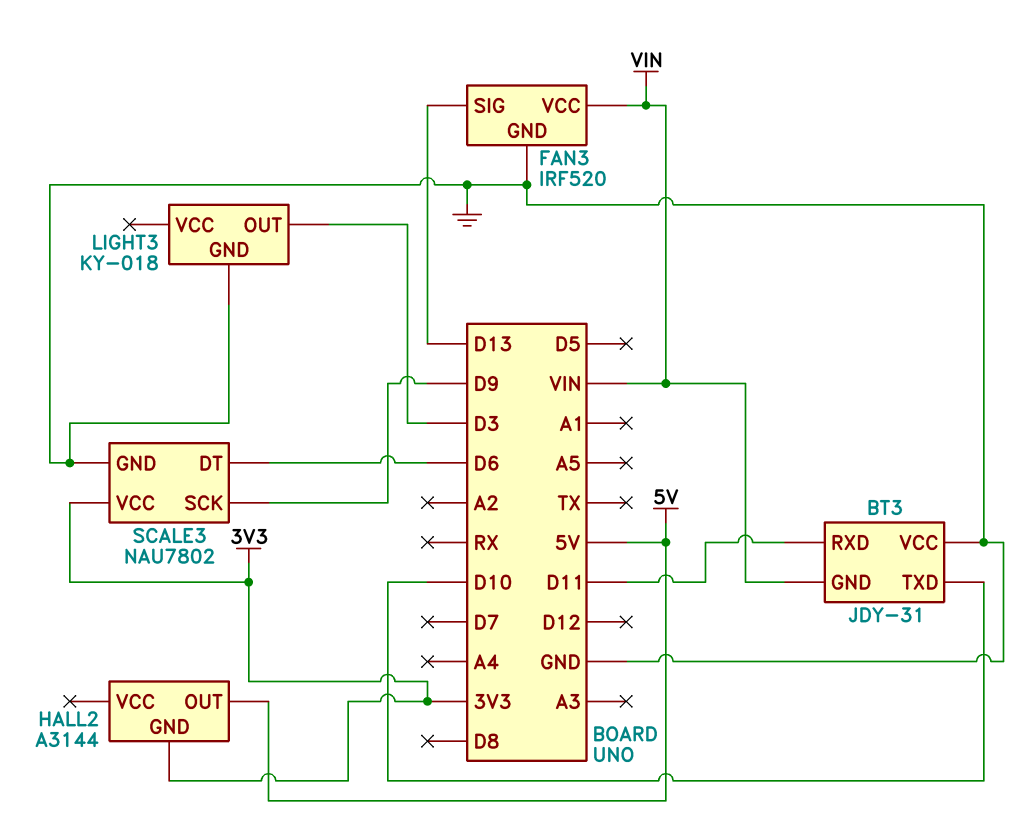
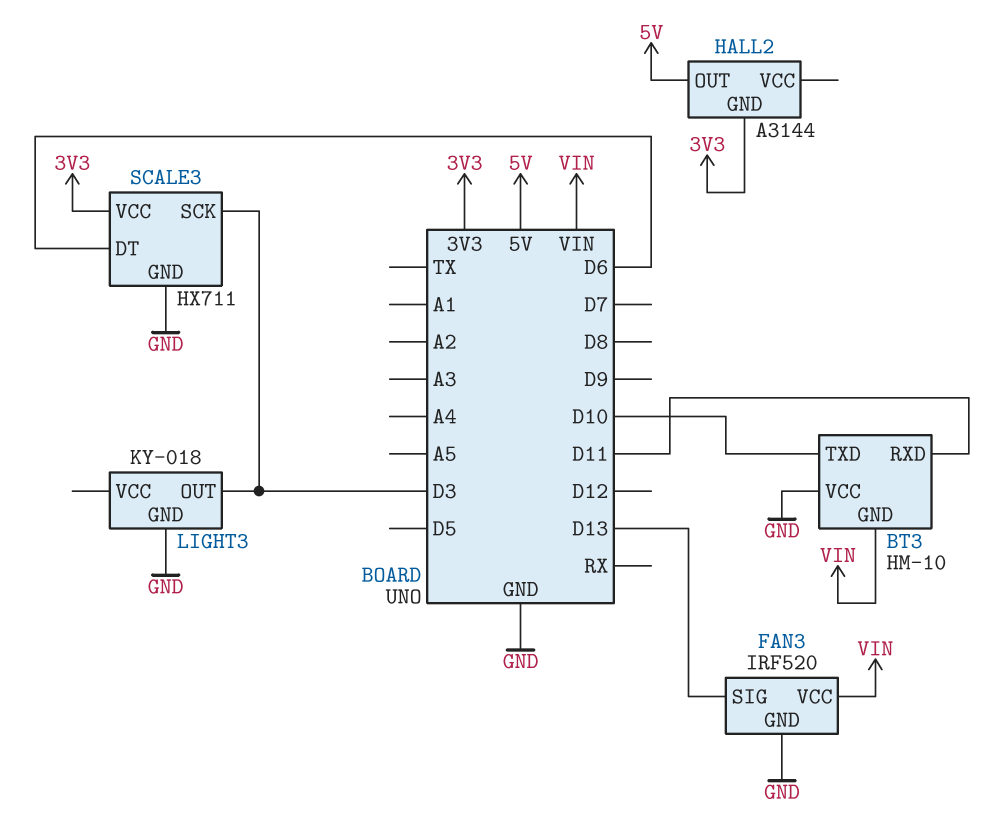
BT3: JDY-31 -> HM-10
SCALE3: NAU7802 -> HX711
SCALE3 pin SCK: D9 -> D3

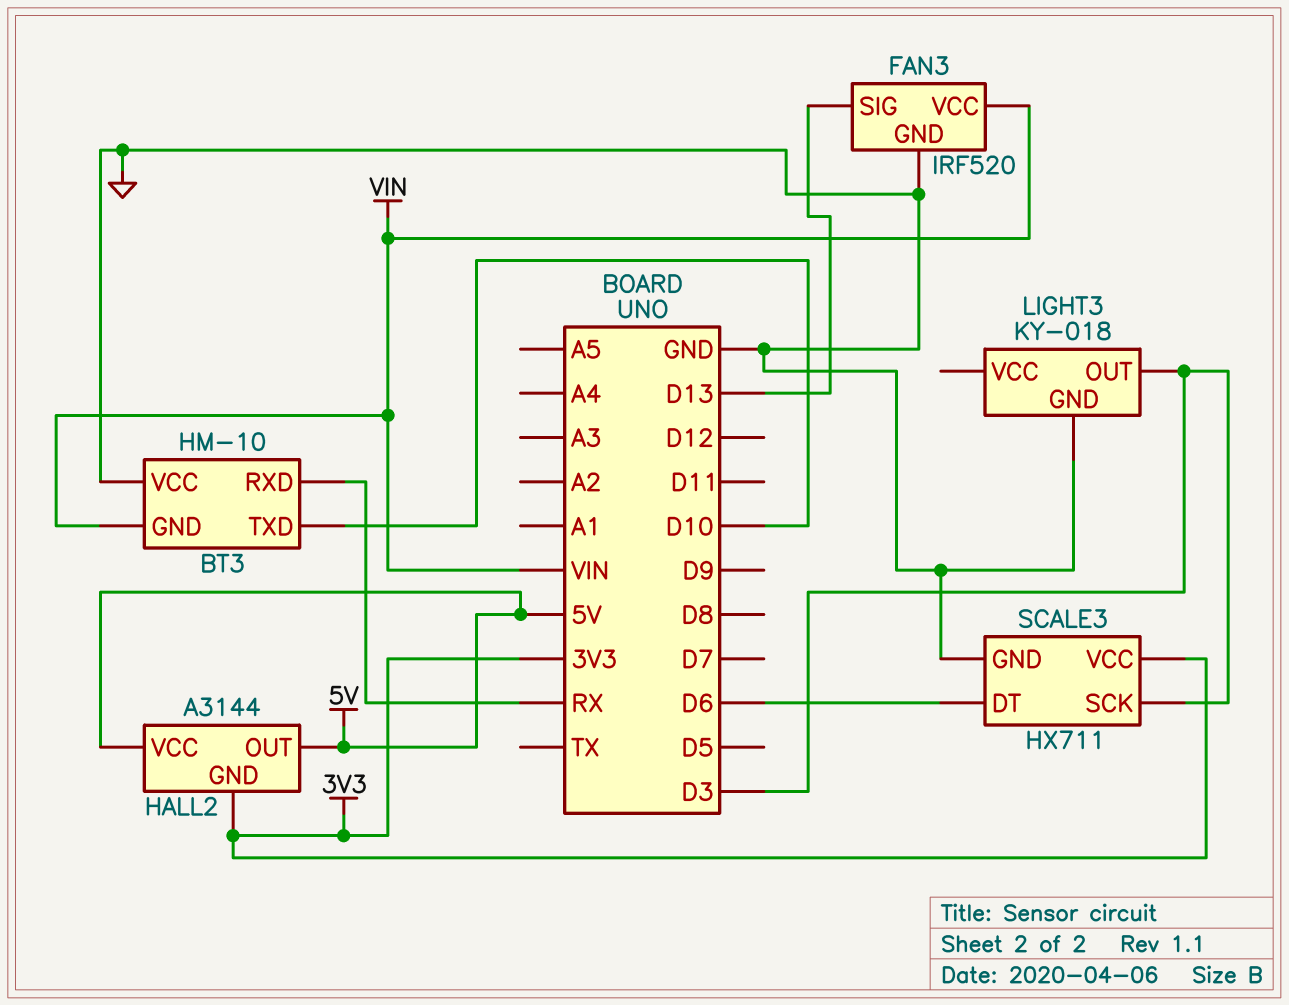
BT3 pin RXD: D11 -> RX
HALL2 pin VCC: none -> 5V

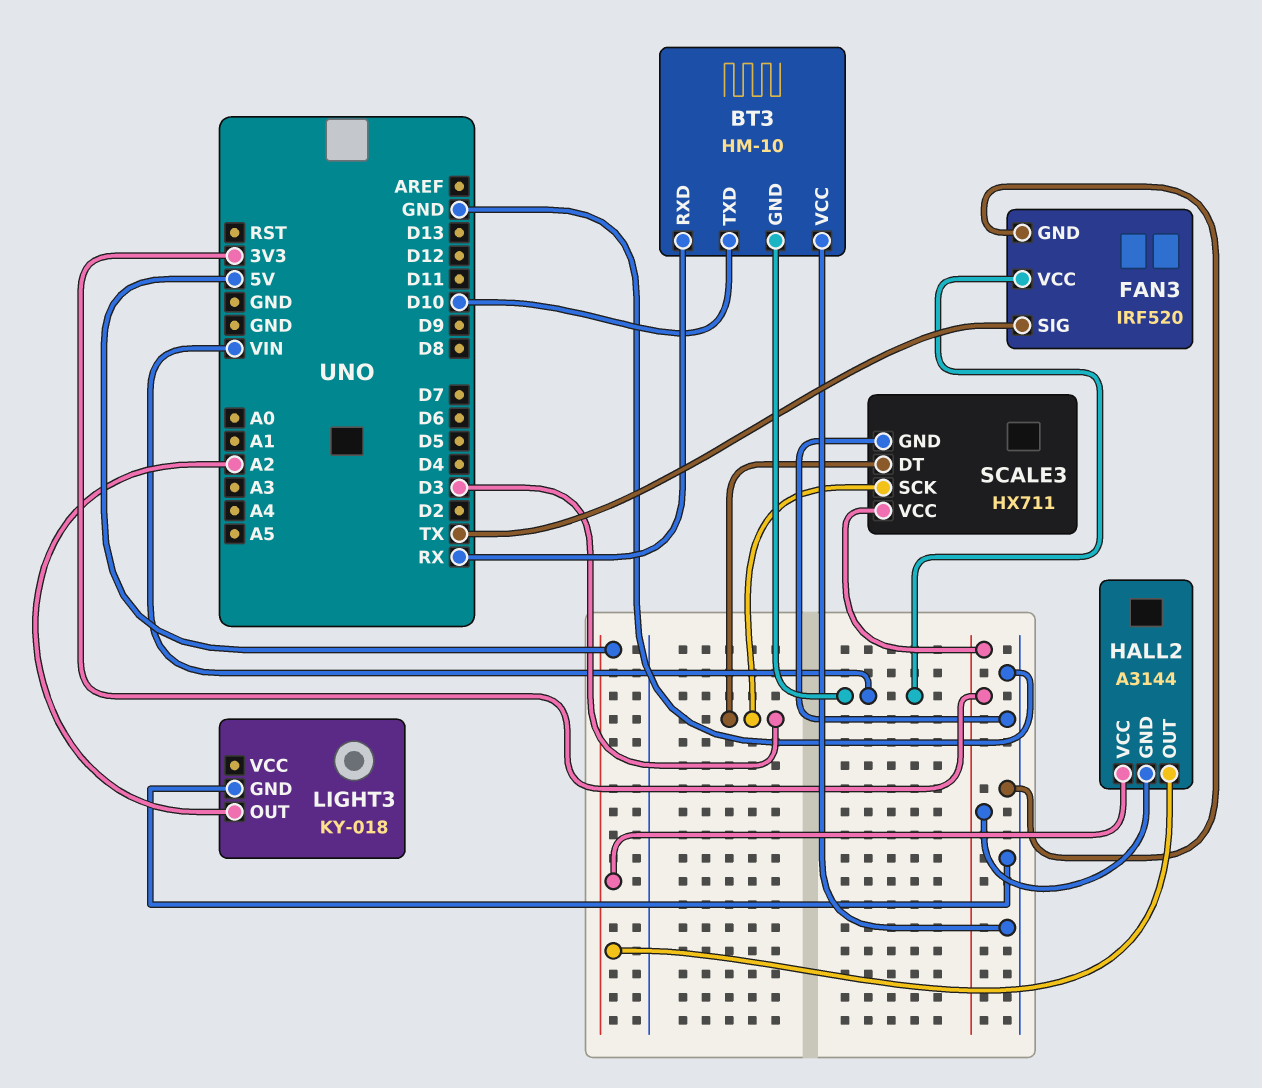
FAN3 pin SIG: D13 -> TX
LIGHT3 pin OUT: D3 -> A2
SCALE3 pin DT: D6 -> D3

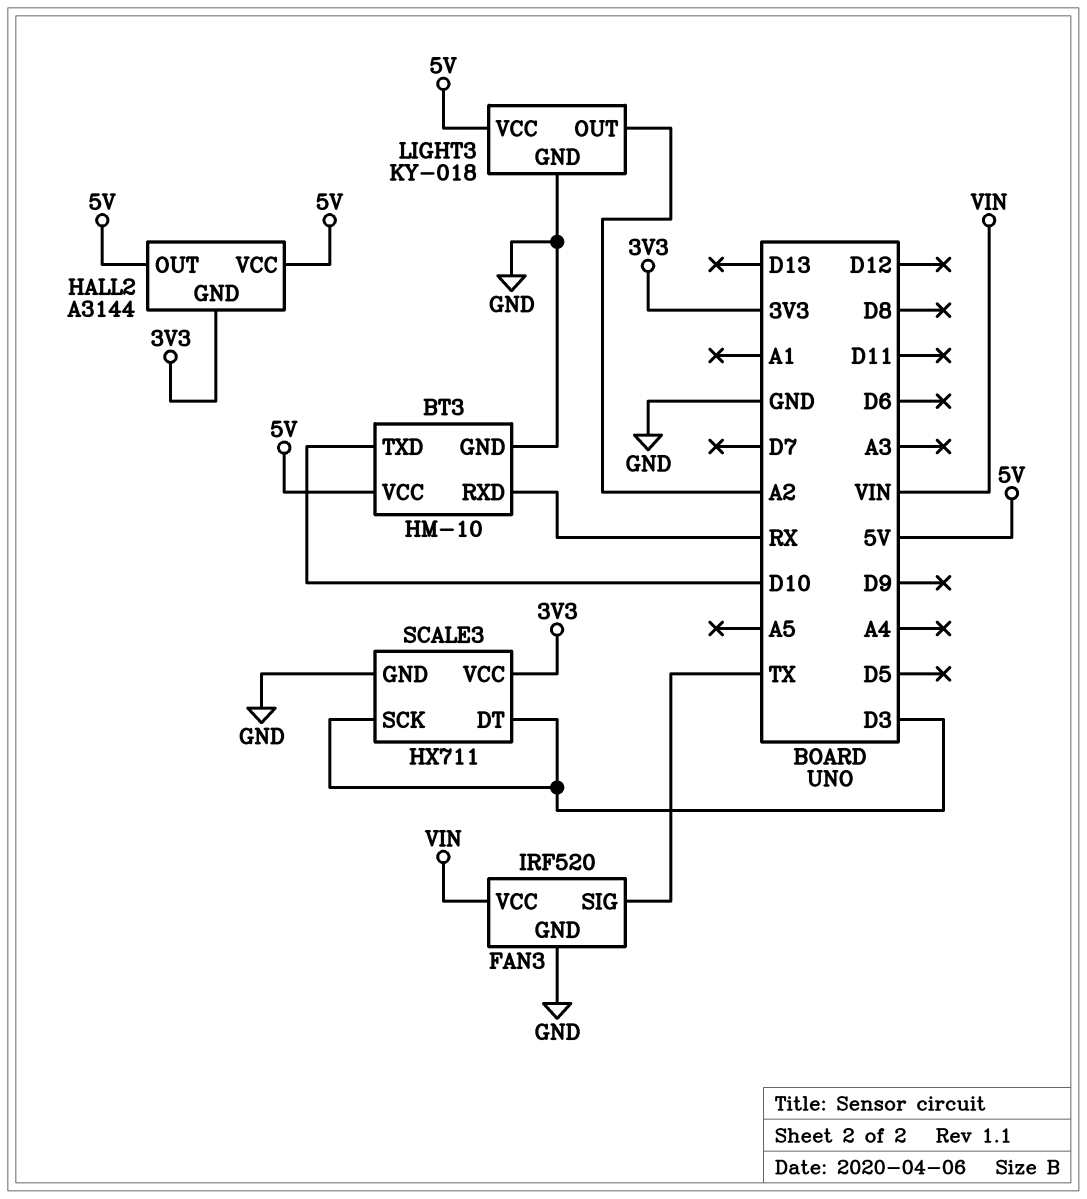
BT3 pin GND: VIN -> GND
BT3 pin VCC: GND -> 5V
LIGHT3 pin VCC: none -> 5V

